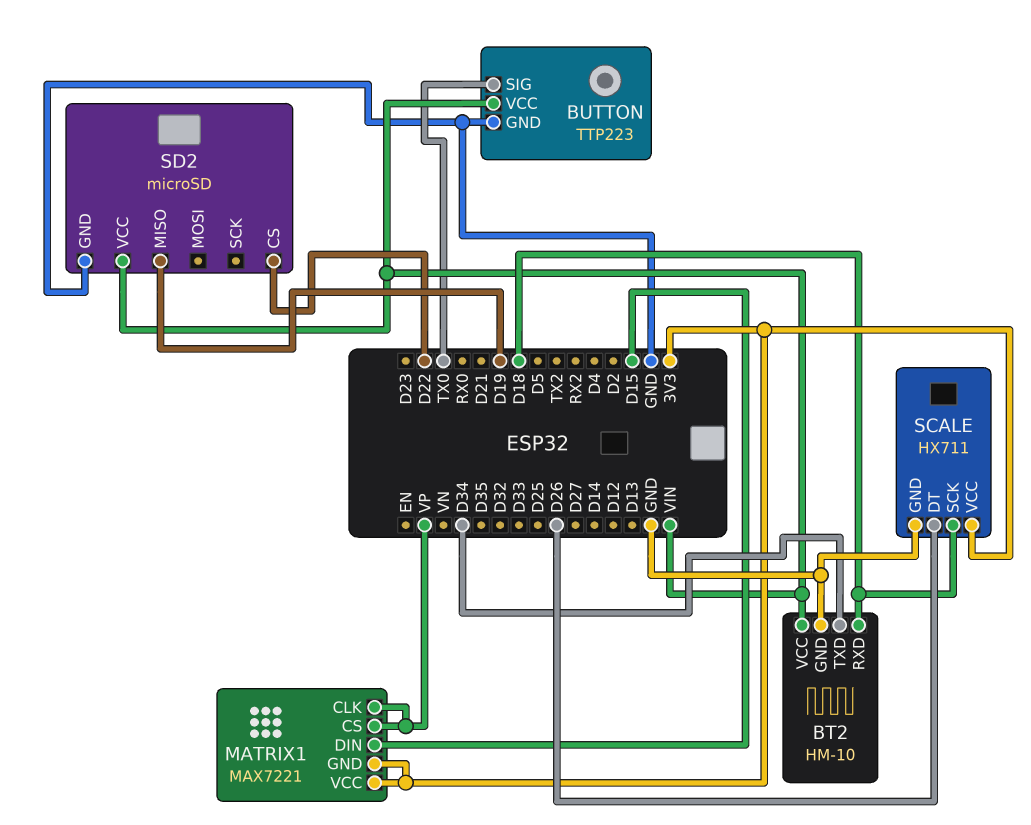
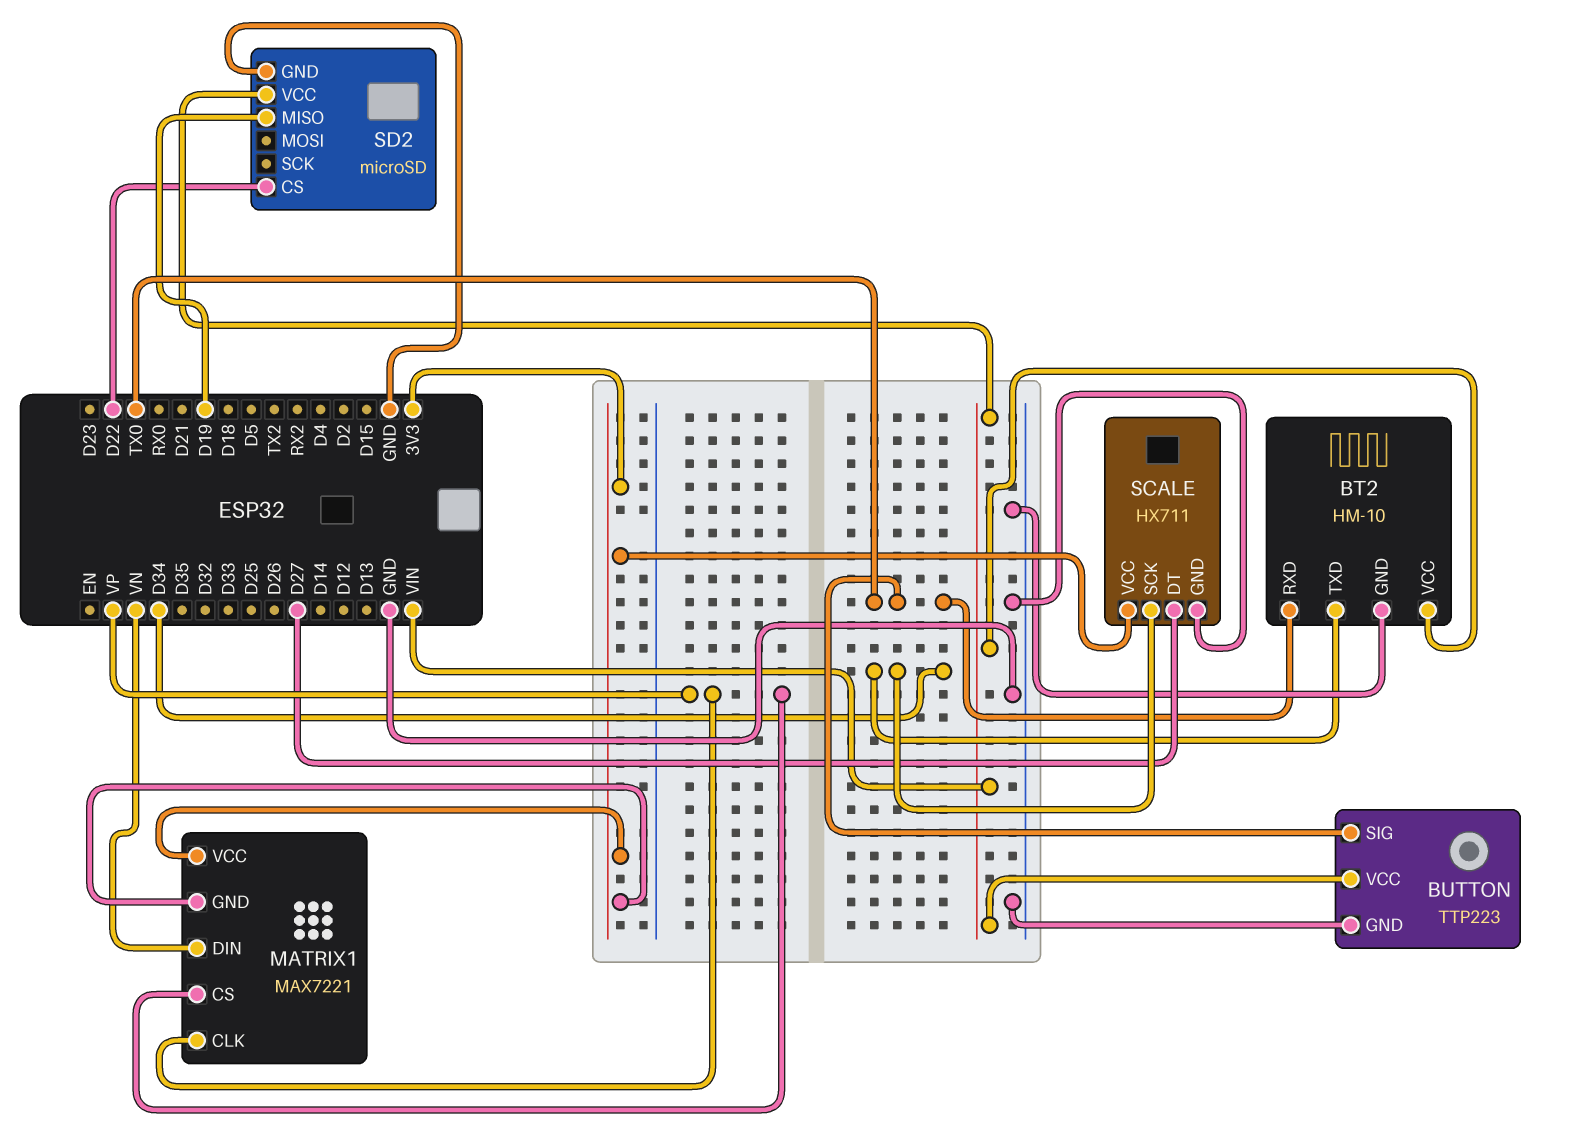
BT2 pin RXD: D18 -> TX0
MATRIX1 pin DIN: D15 -> VN
SCALE pin DT: D26 -> D27
SCALE pin SCK: D18 -> D34

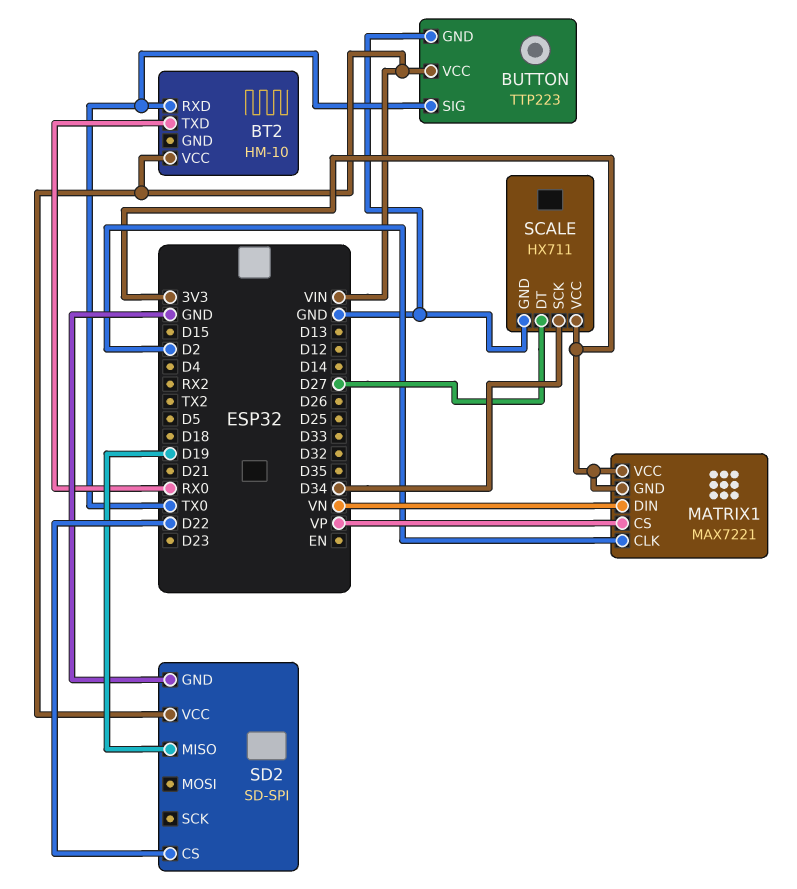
BT2 pin GND: GND -> none
BT2 pin TXD: D34 -> RX0
MATRIX1 pin CLK: VP -> D2
SD2: microSD -> SD-SPI

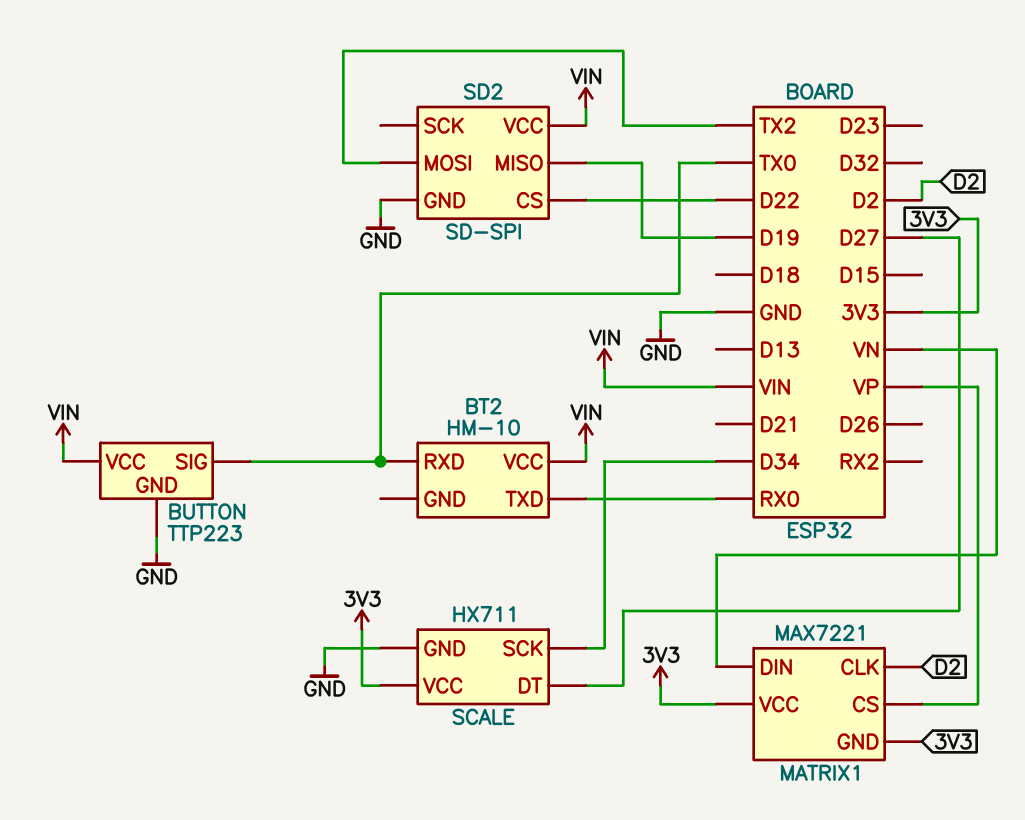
SD2 pin MOSI: none -> TX2

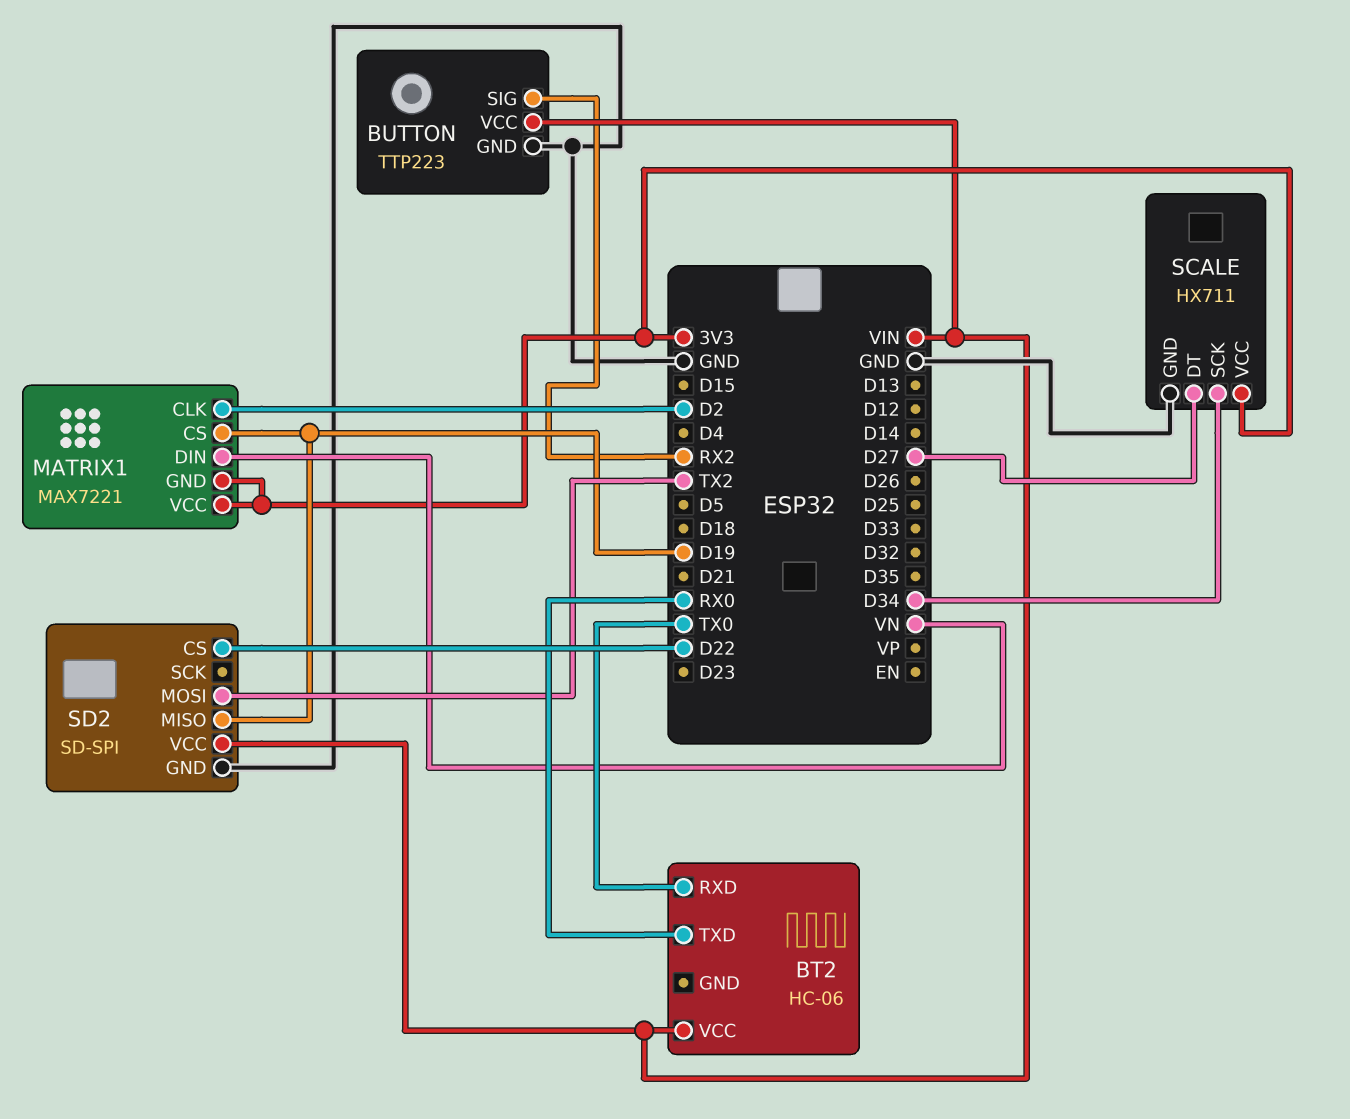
BT2: HM-10 -> HC-06
BUTTON pin SIG: TX0 -> RX2
MATRIX1 pin CS: VP -> D19

